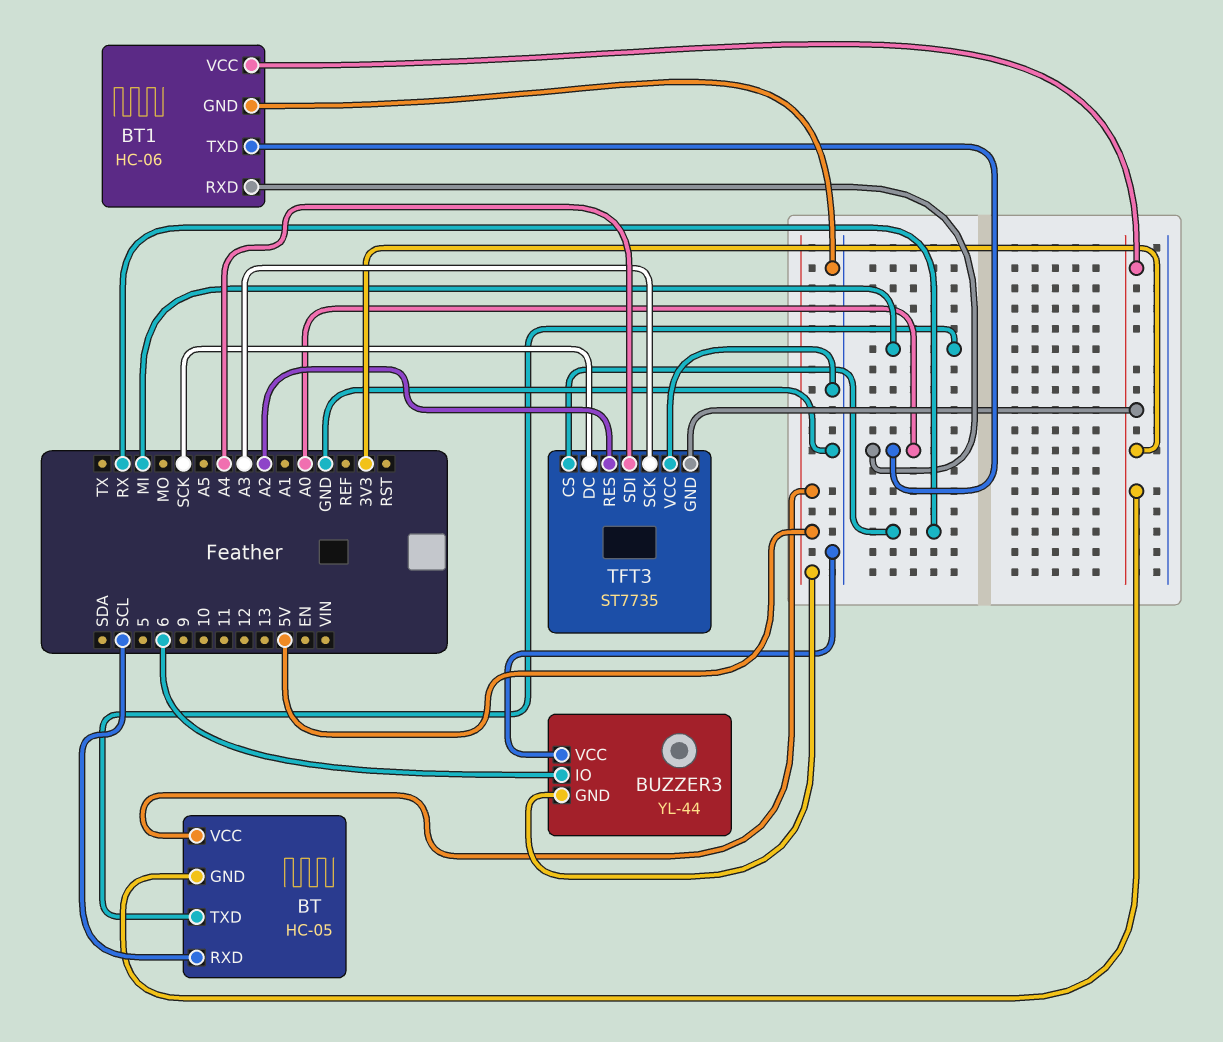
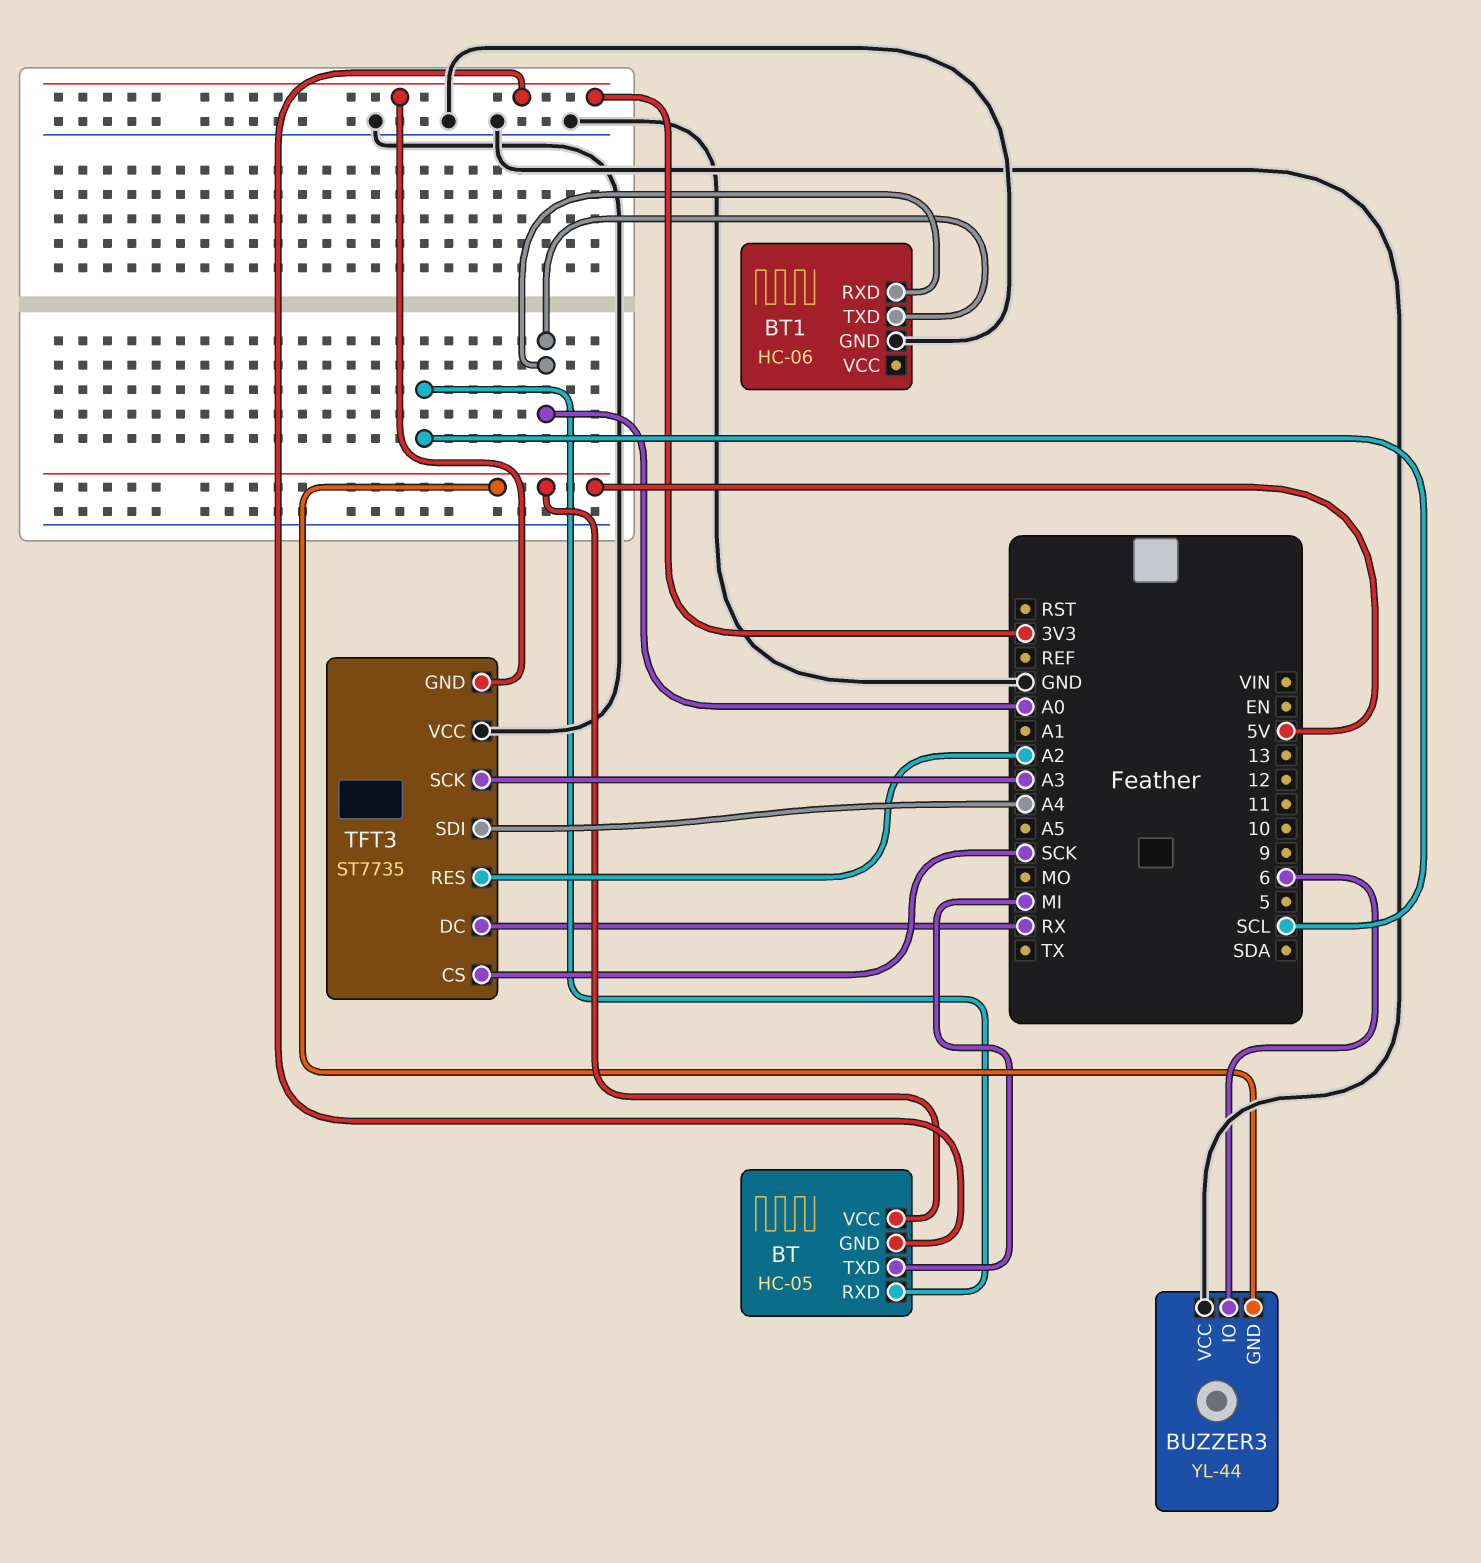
BT1 pin VCC: 3V3 -> none
TFT3 pin CS: RX -> SCK
TFT3 pin DC: SCK -> RX

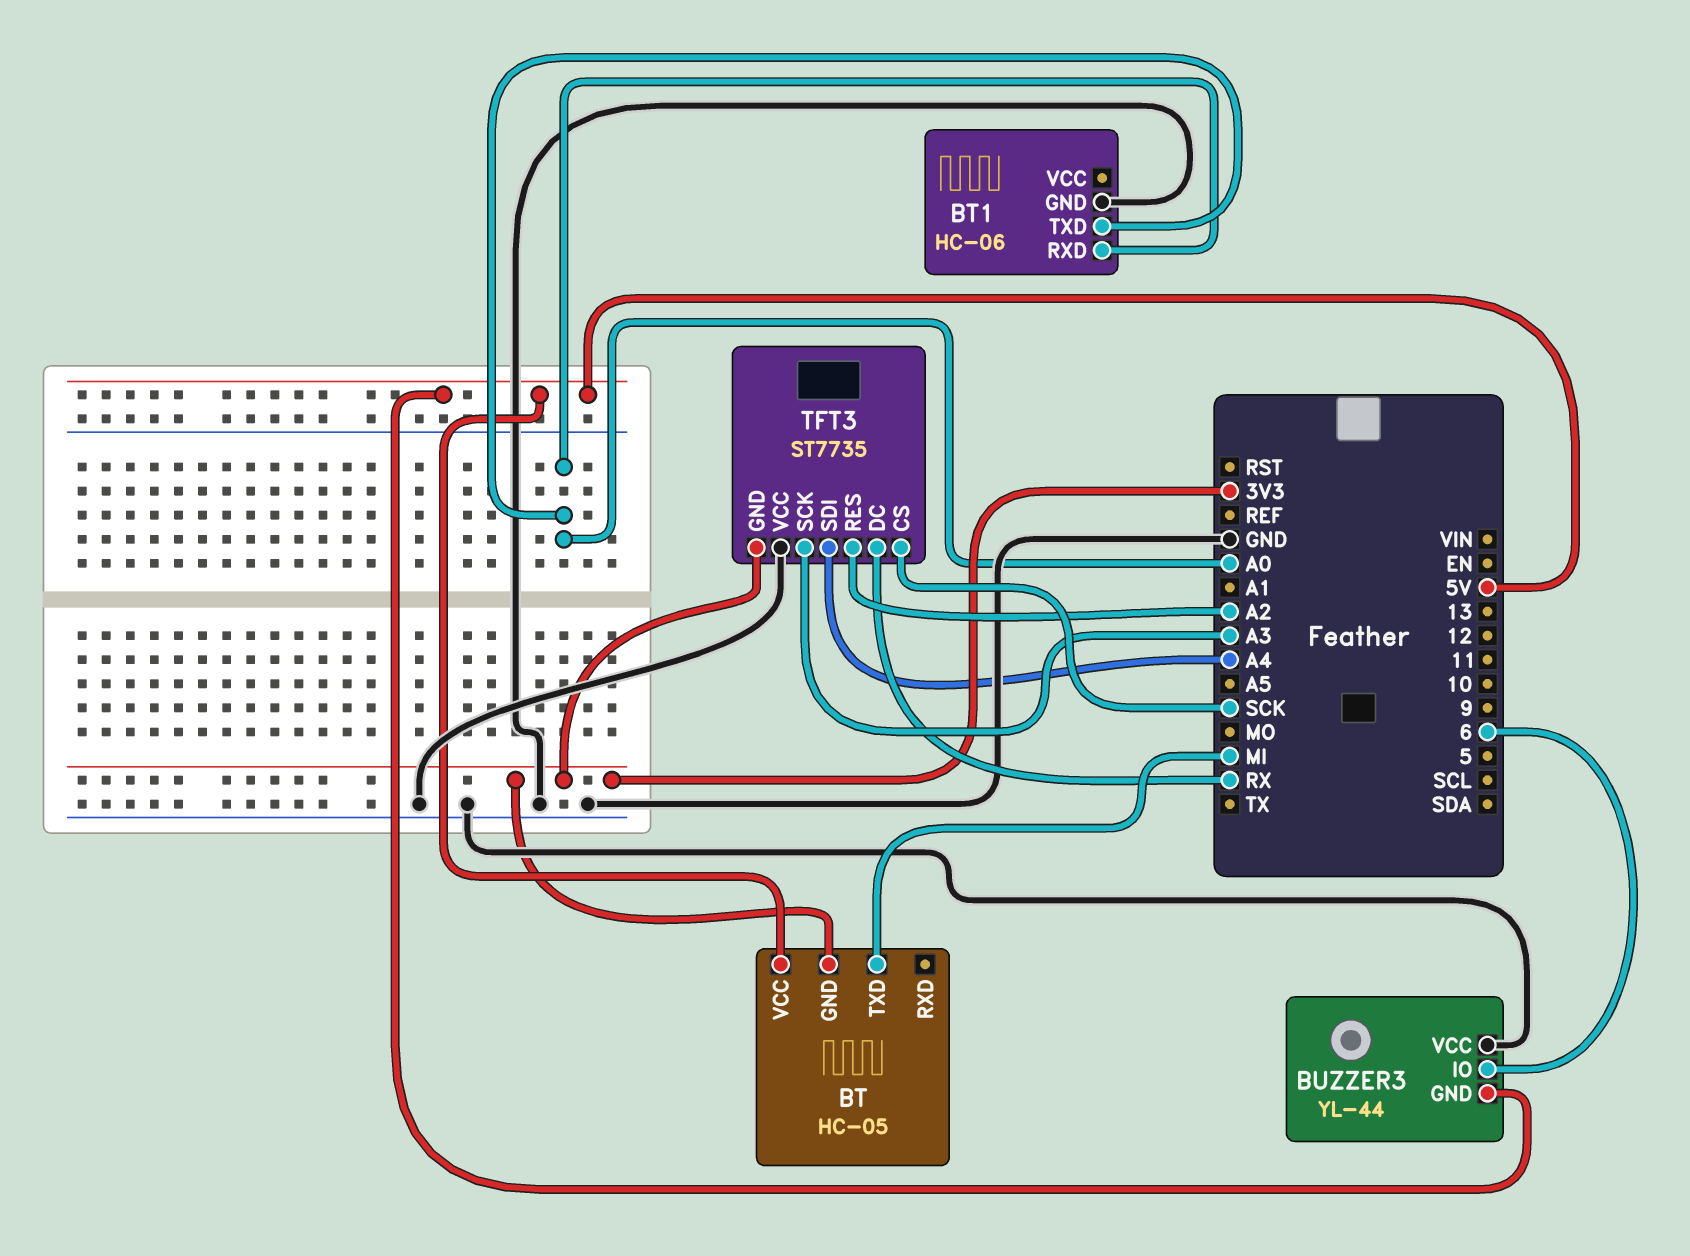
BT pin RXD: SCL -> none

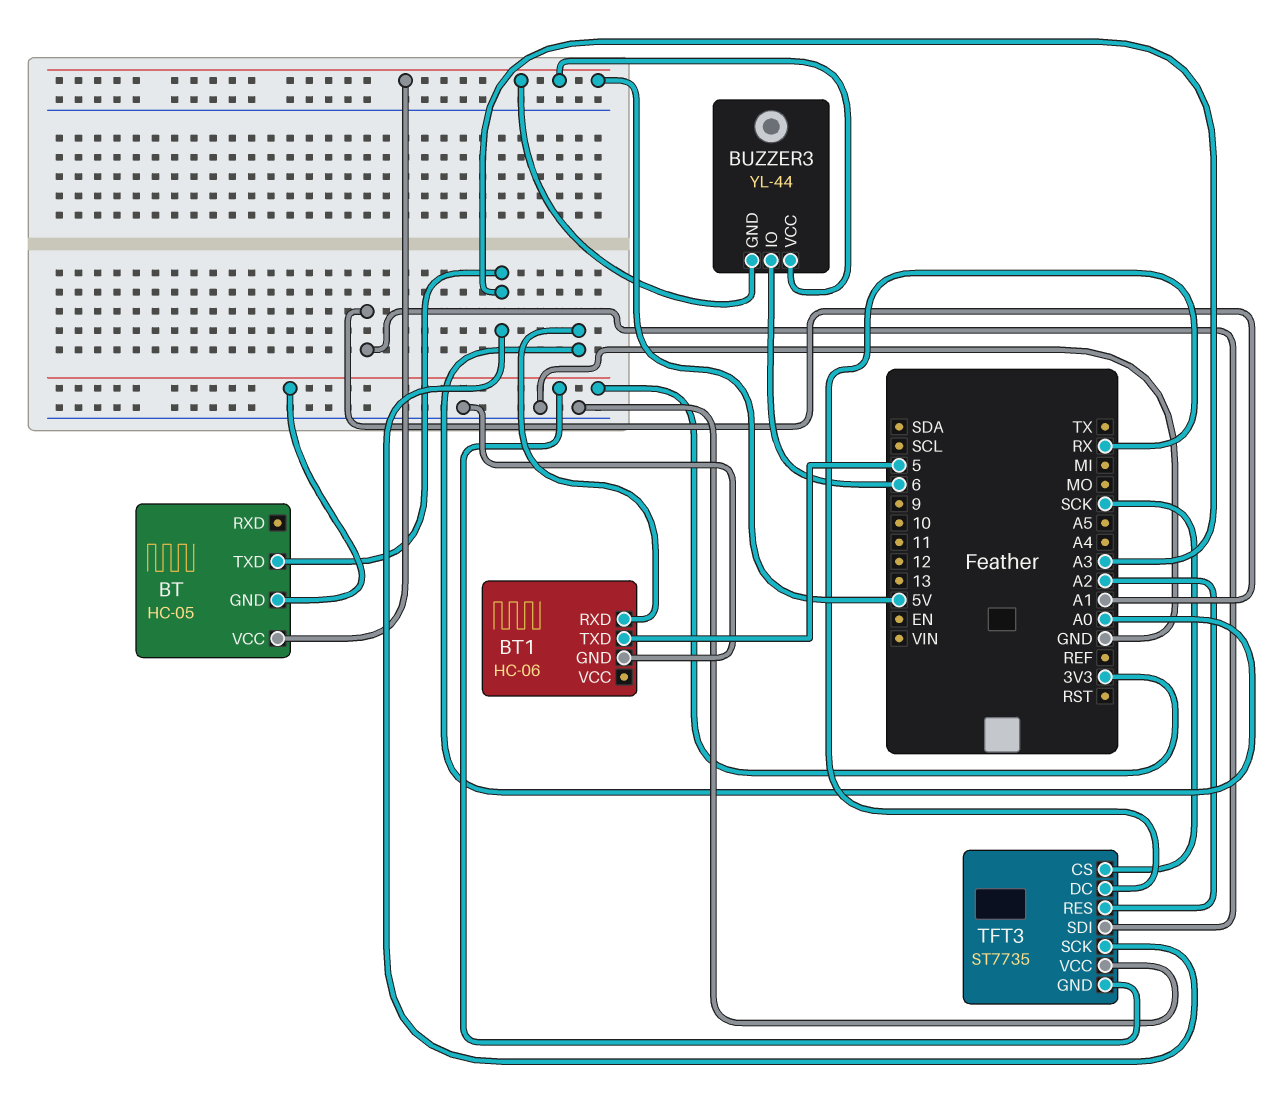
BT pin TXD: MI -> A3
BT1 pin TXD: A0 -> 5
BUZZER3 pin VCC: GND -> 5V
TFT3 pin SDI: A4 -> A1

